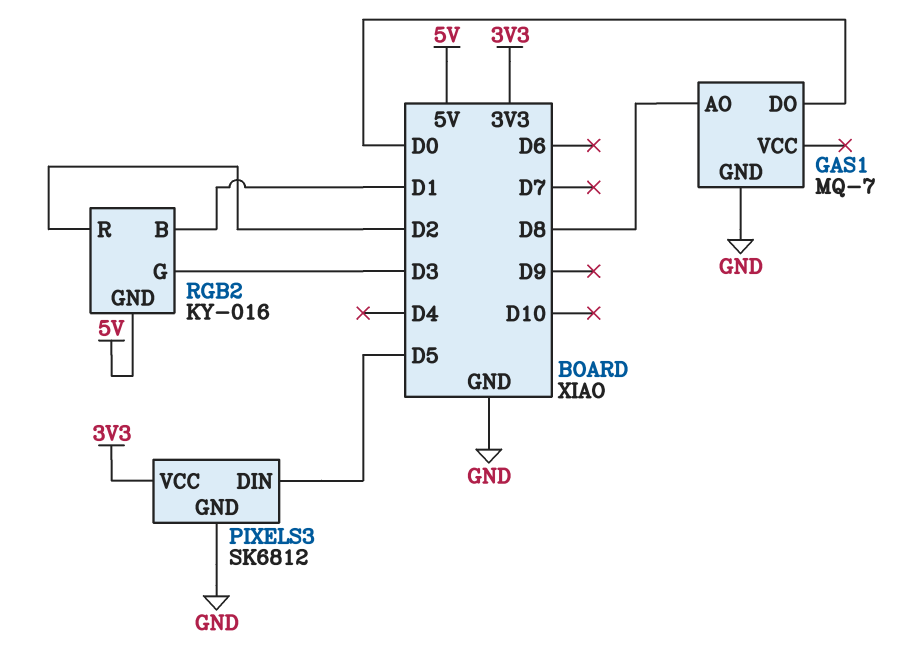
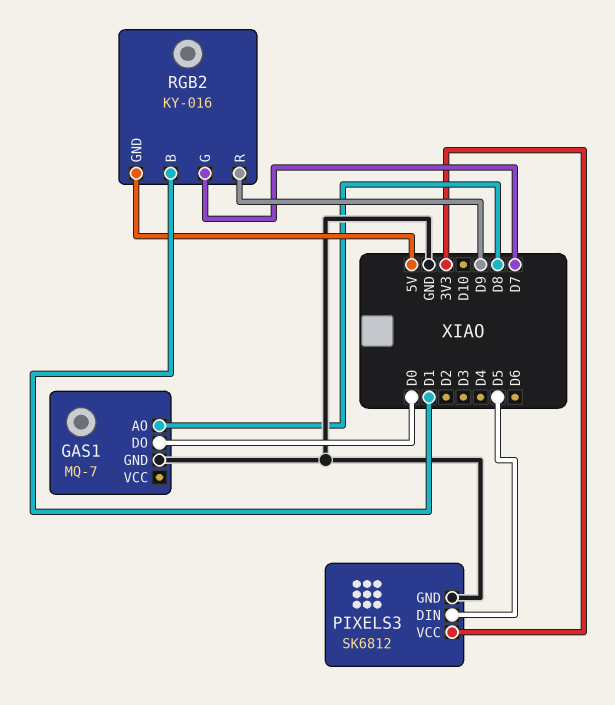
RGB2 pin G: D3 -> D7
RGB2 pin R: D2 -> D9

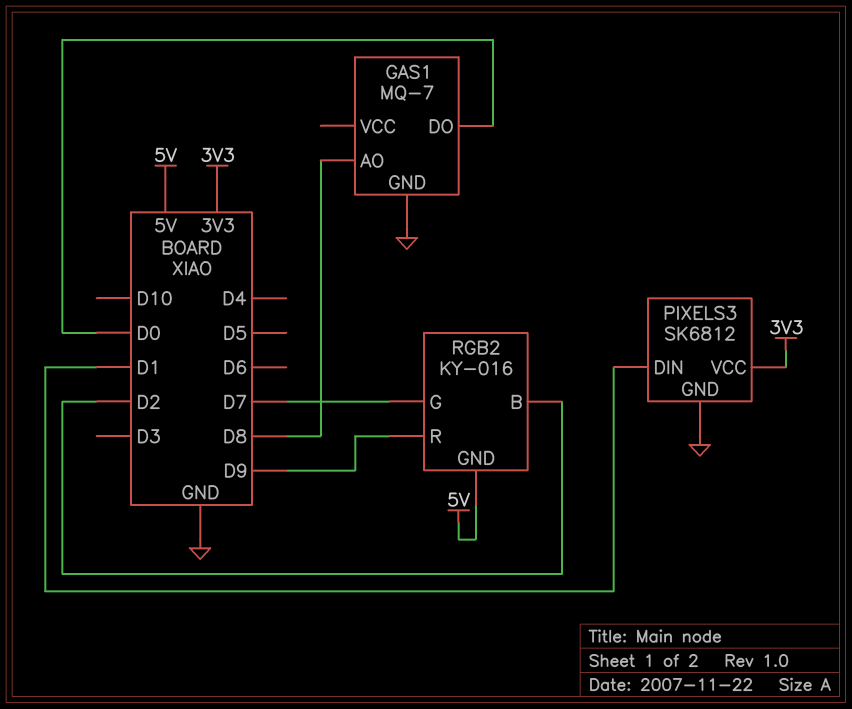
PIXELS3 pin DIN: D5 -> D1
RGB2 pin B: D1 -> D2

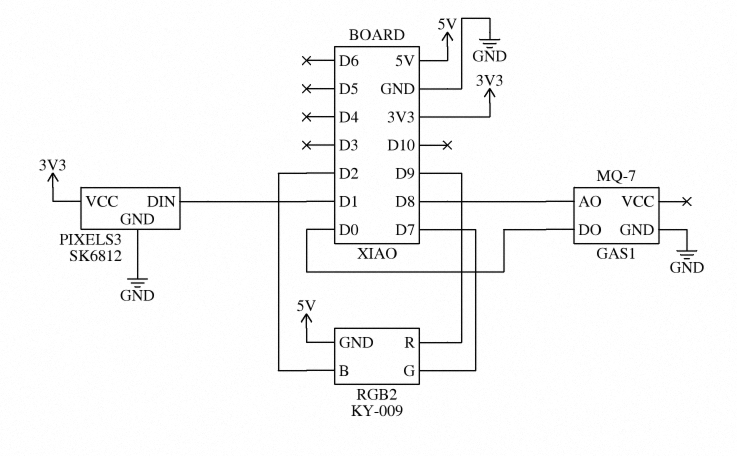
RGB2: KY-016 -> KY-009

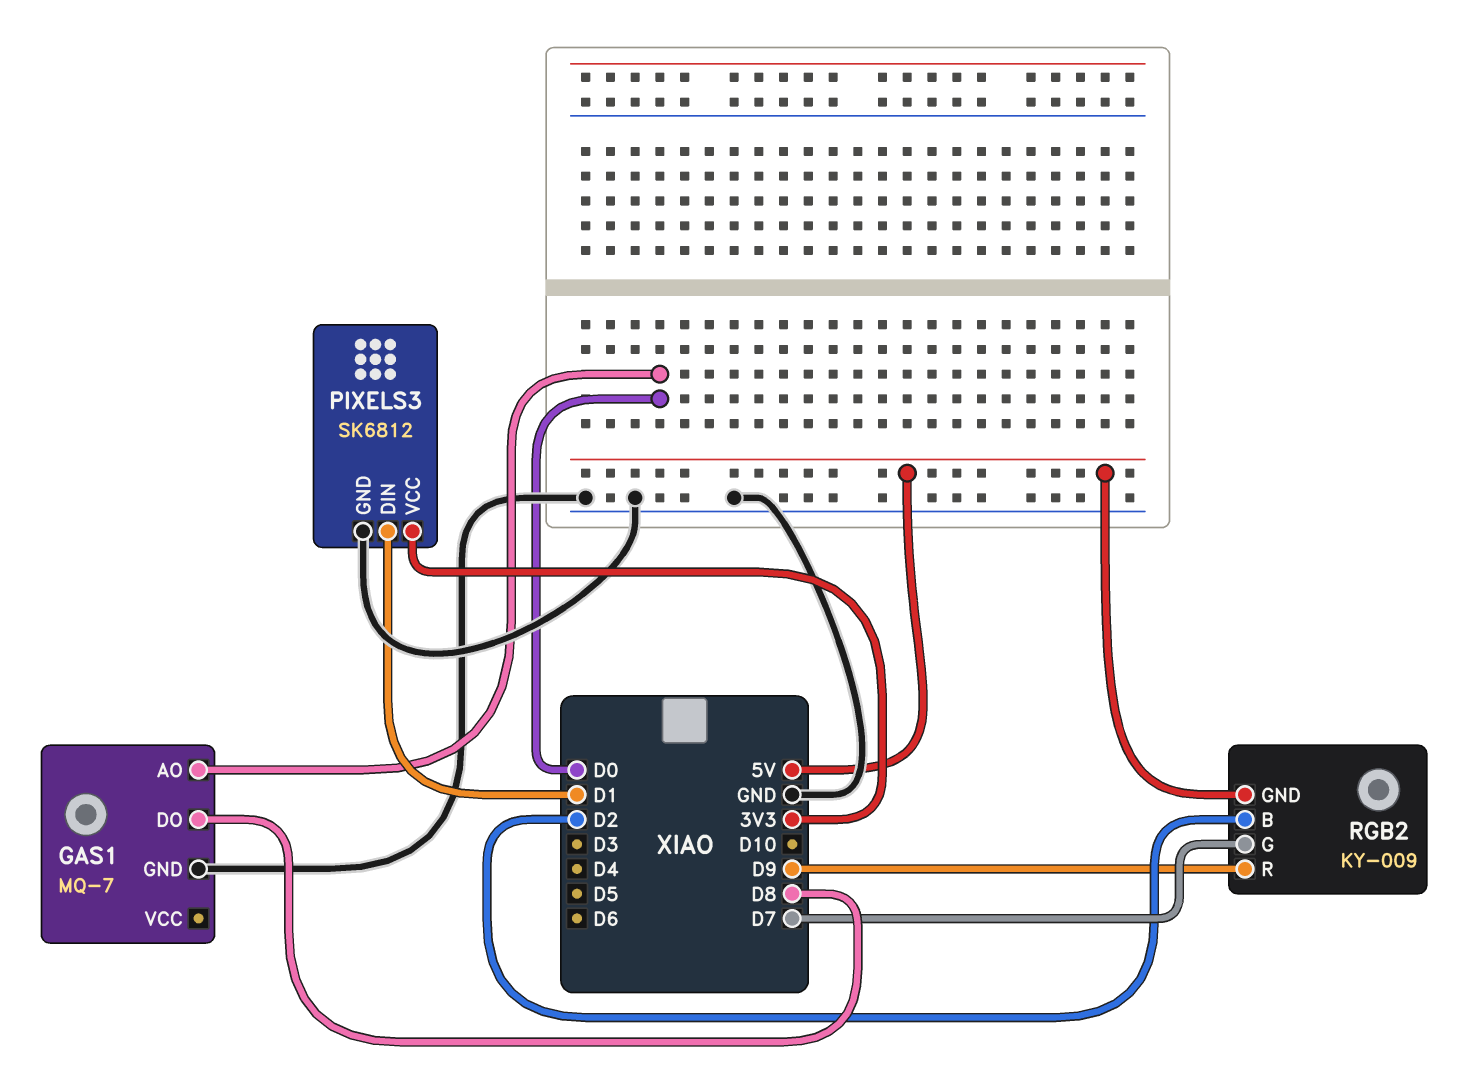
GAS1 pin AO: D8 -> D0
GAS1 pin DO: D0 -> D8

